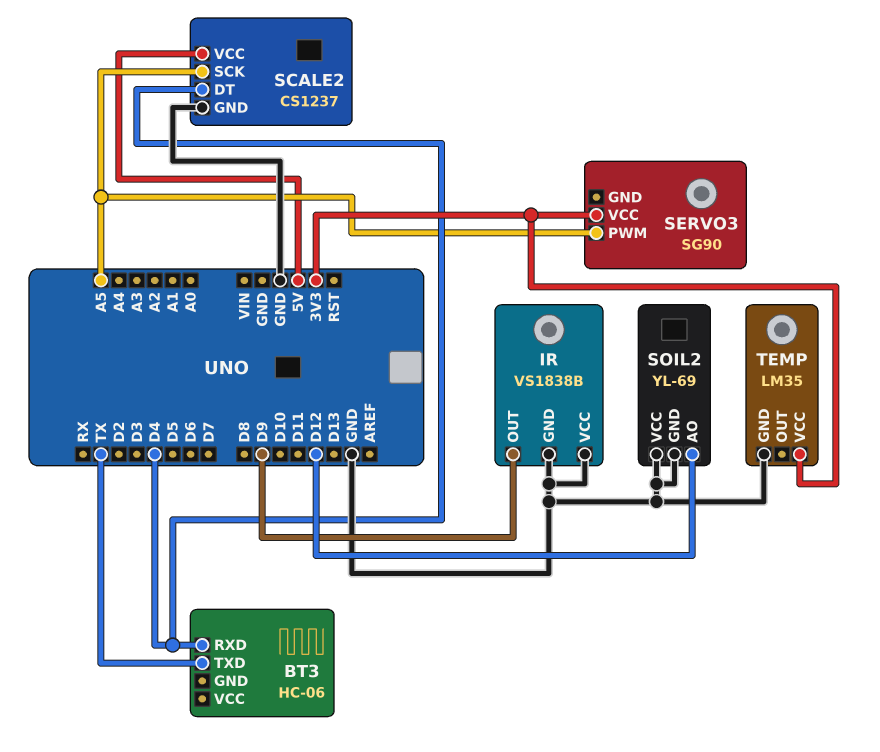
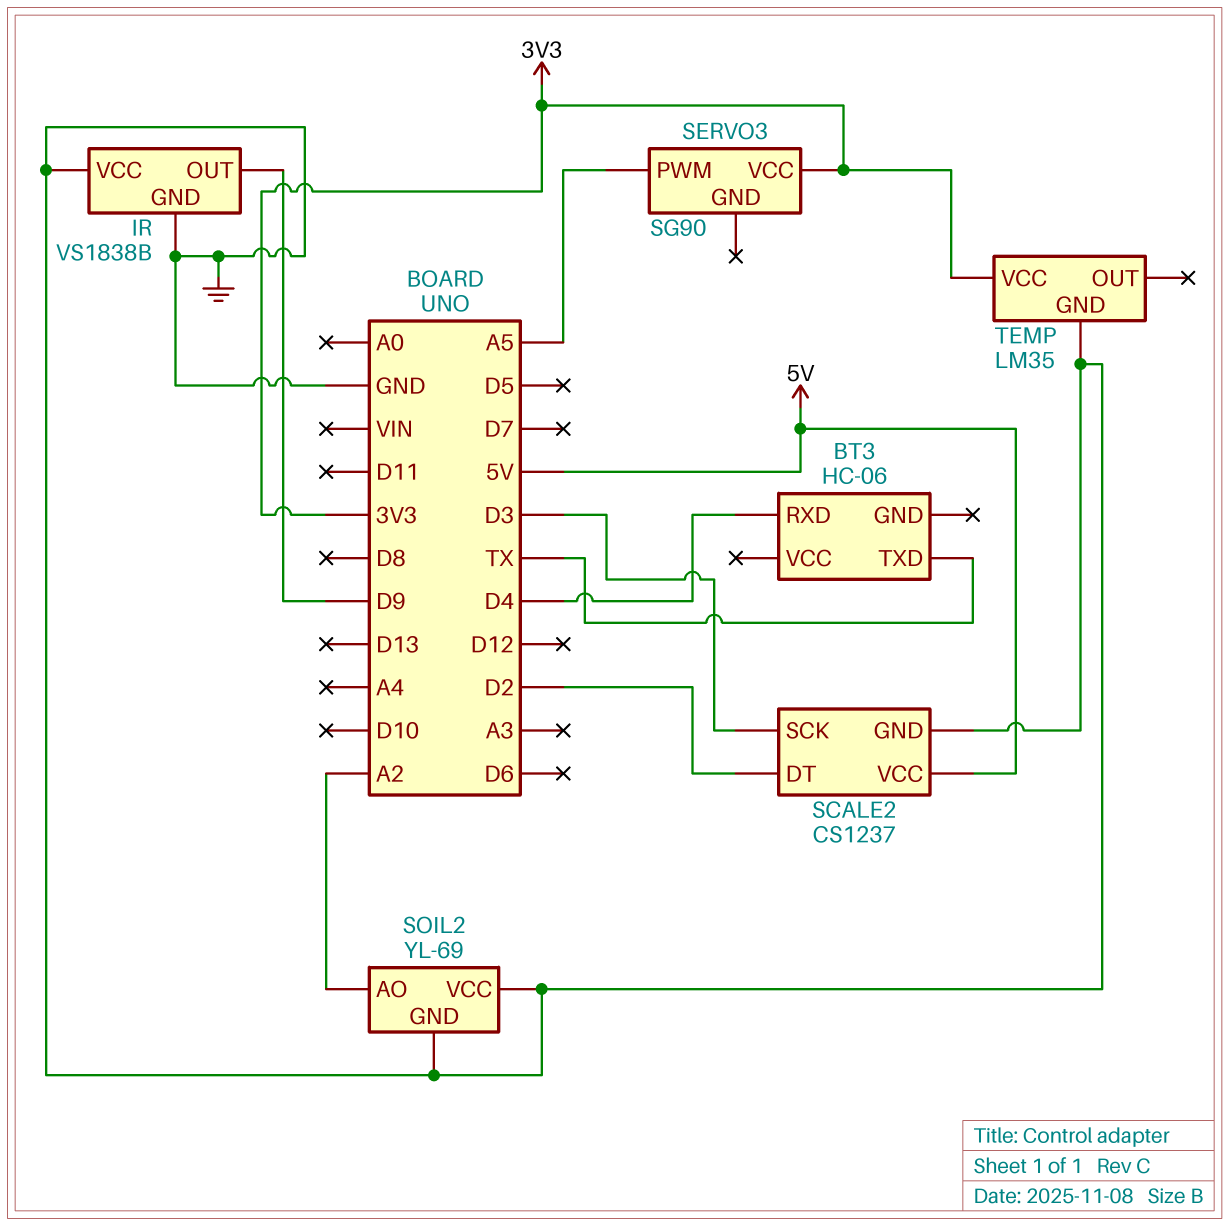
SCALE2 pin DT: D4 -> D2
SCALE2 pin SCK: A5 -> D3
SOIL2 pin AO: D12 -> A2

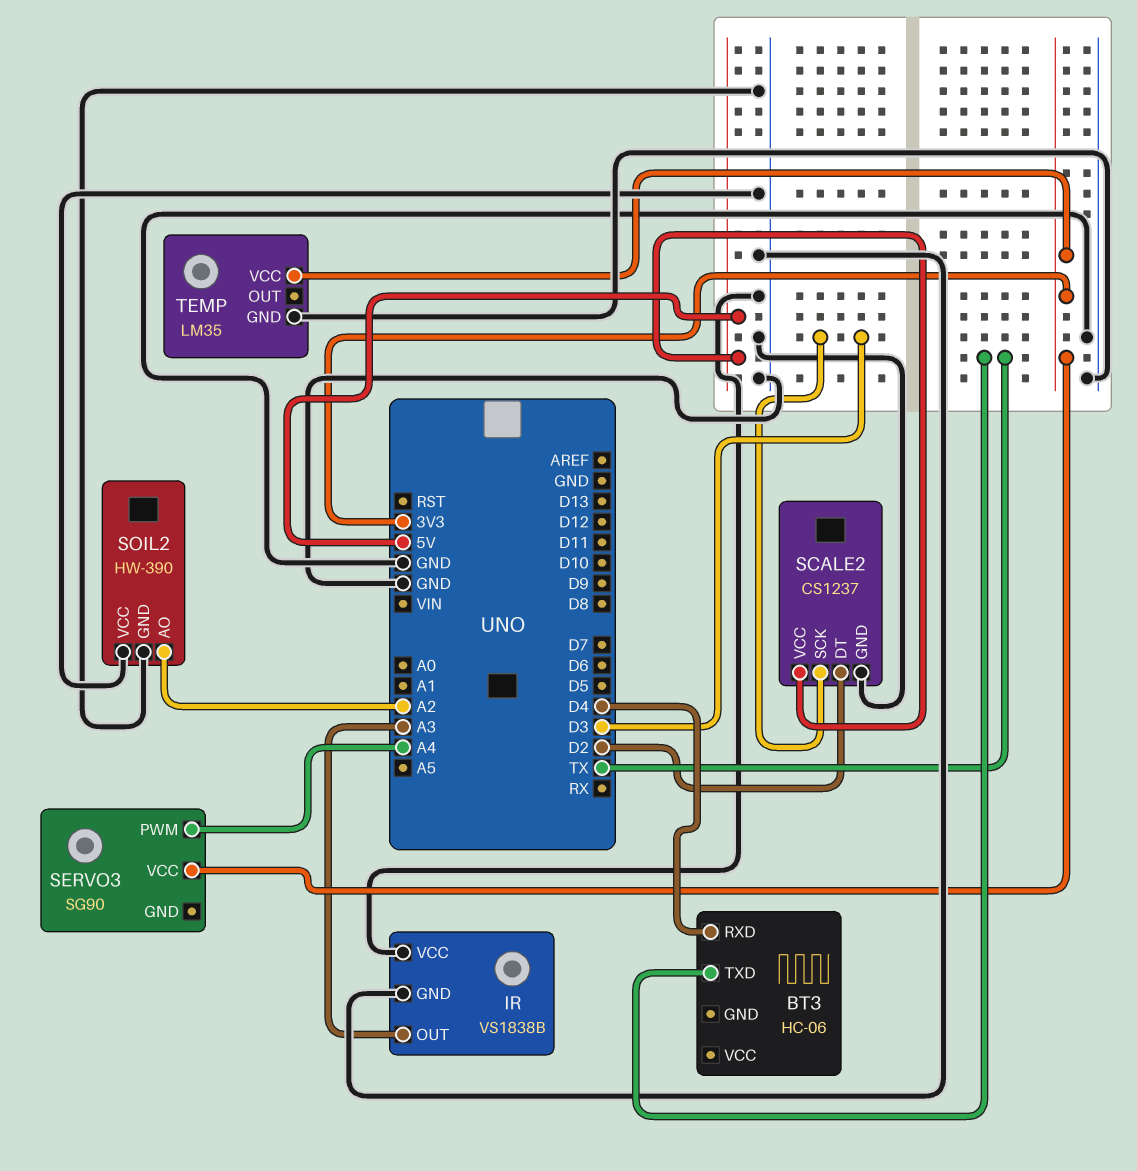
IR pin OUT: D9 -> A3
SERVO3 pin PWM: A5 -> A4
SOIL2: YL-69 -> HW-390

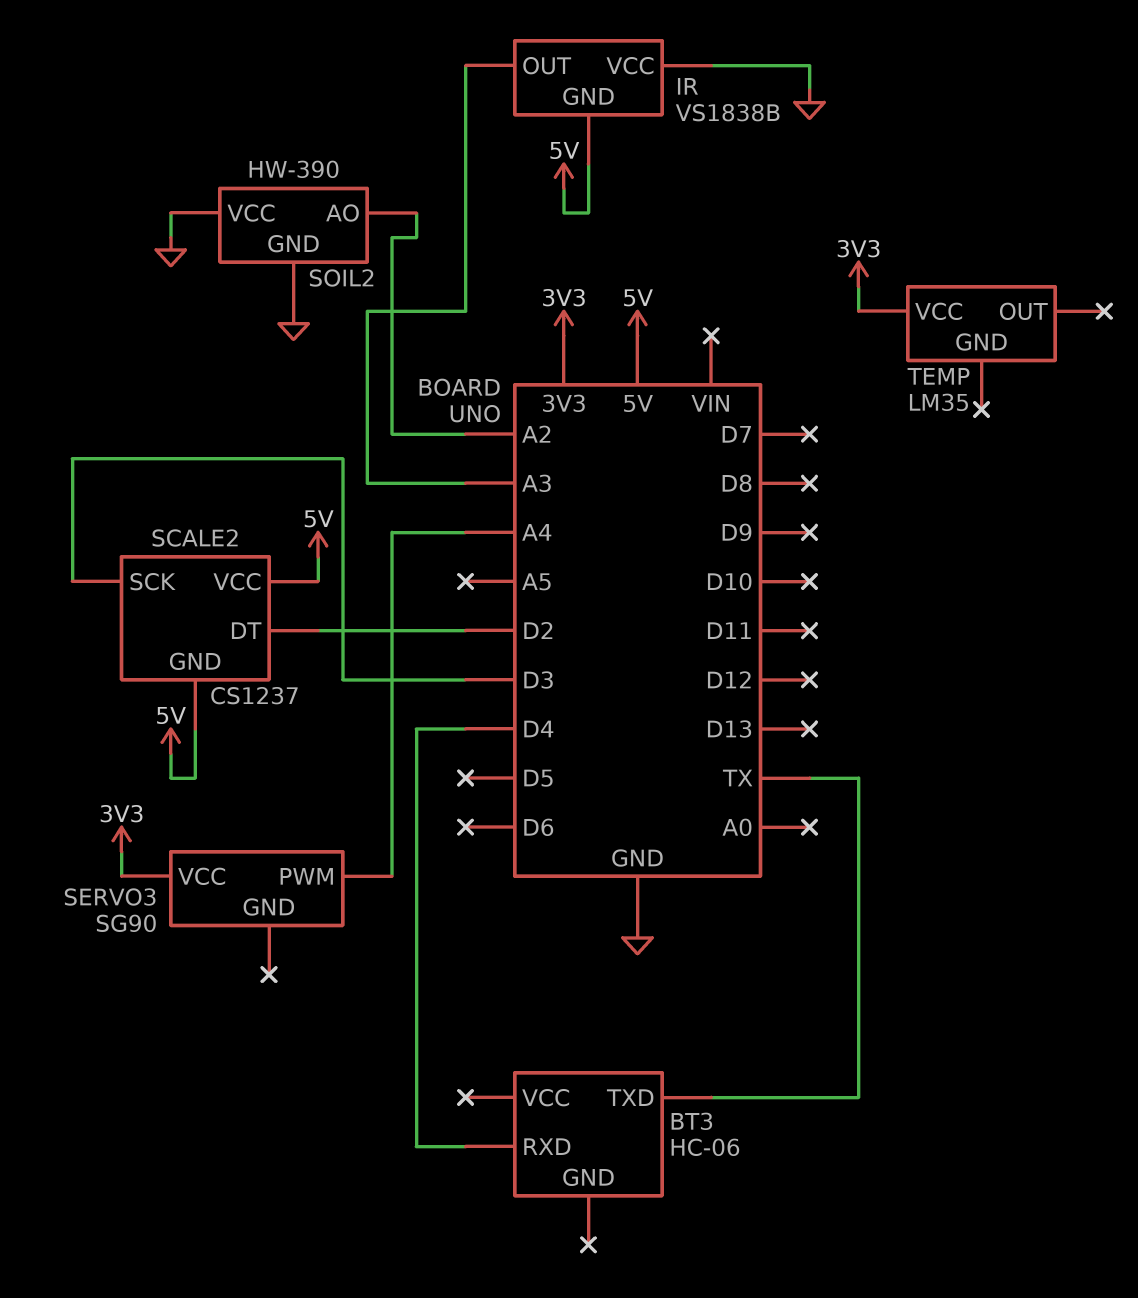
IR pin GND: GND -> 5V
SCALE2 pin GND: GND -> 5V
TEMP pin GND: GND -> none

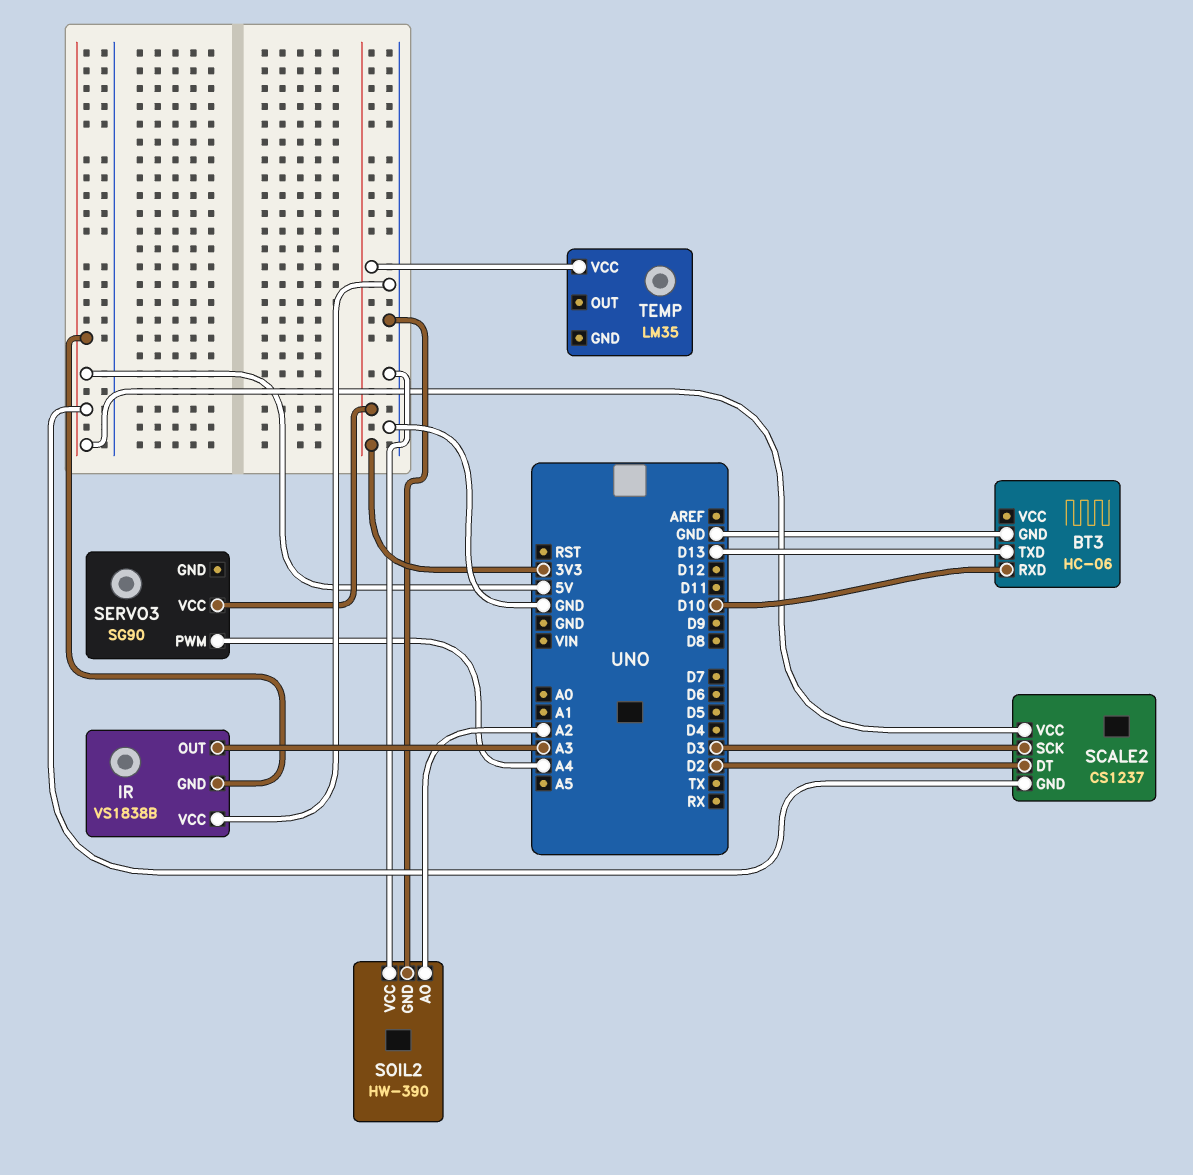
BT3 pin GND: none -> GND
BT3 pin RXD: D4 -> D10
BT3 pin TXD: TX -> D13

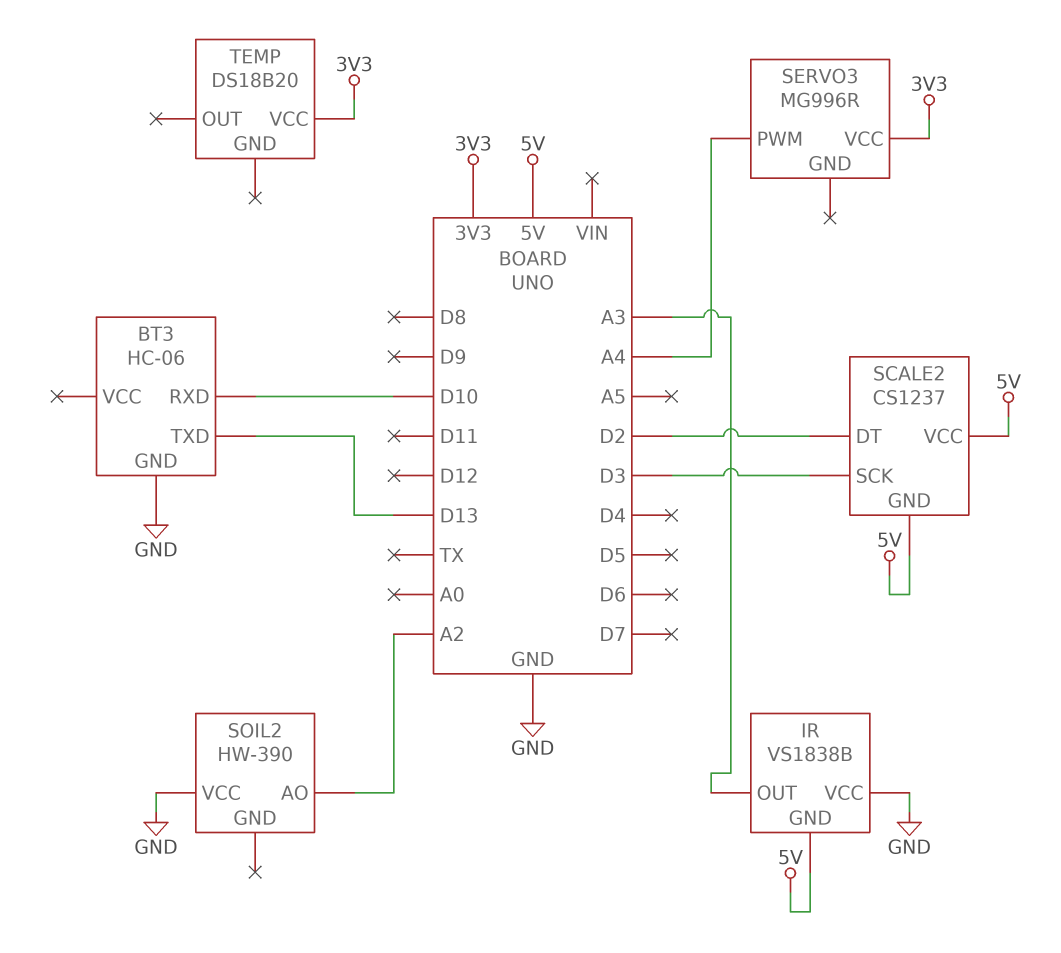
SERVO3: SG90 -> MG996R
SOIL2 pin GND: GND -> none
TEMP: LM35 -> DS18B20

